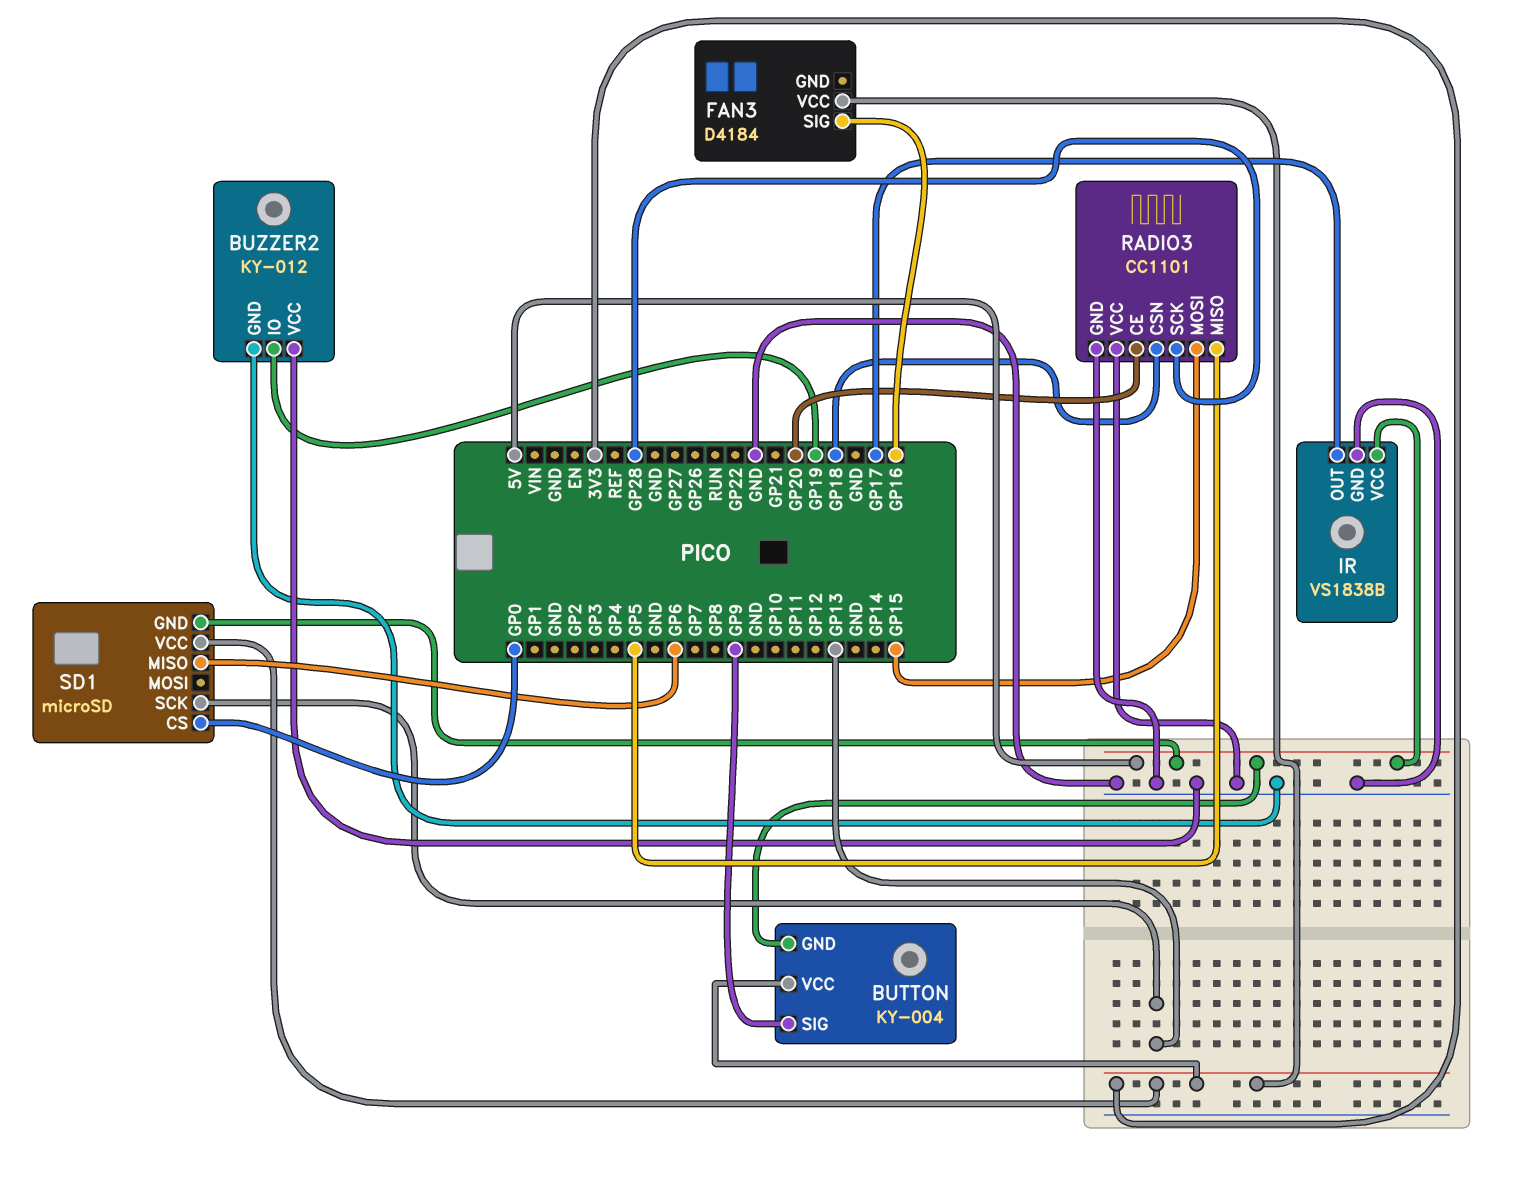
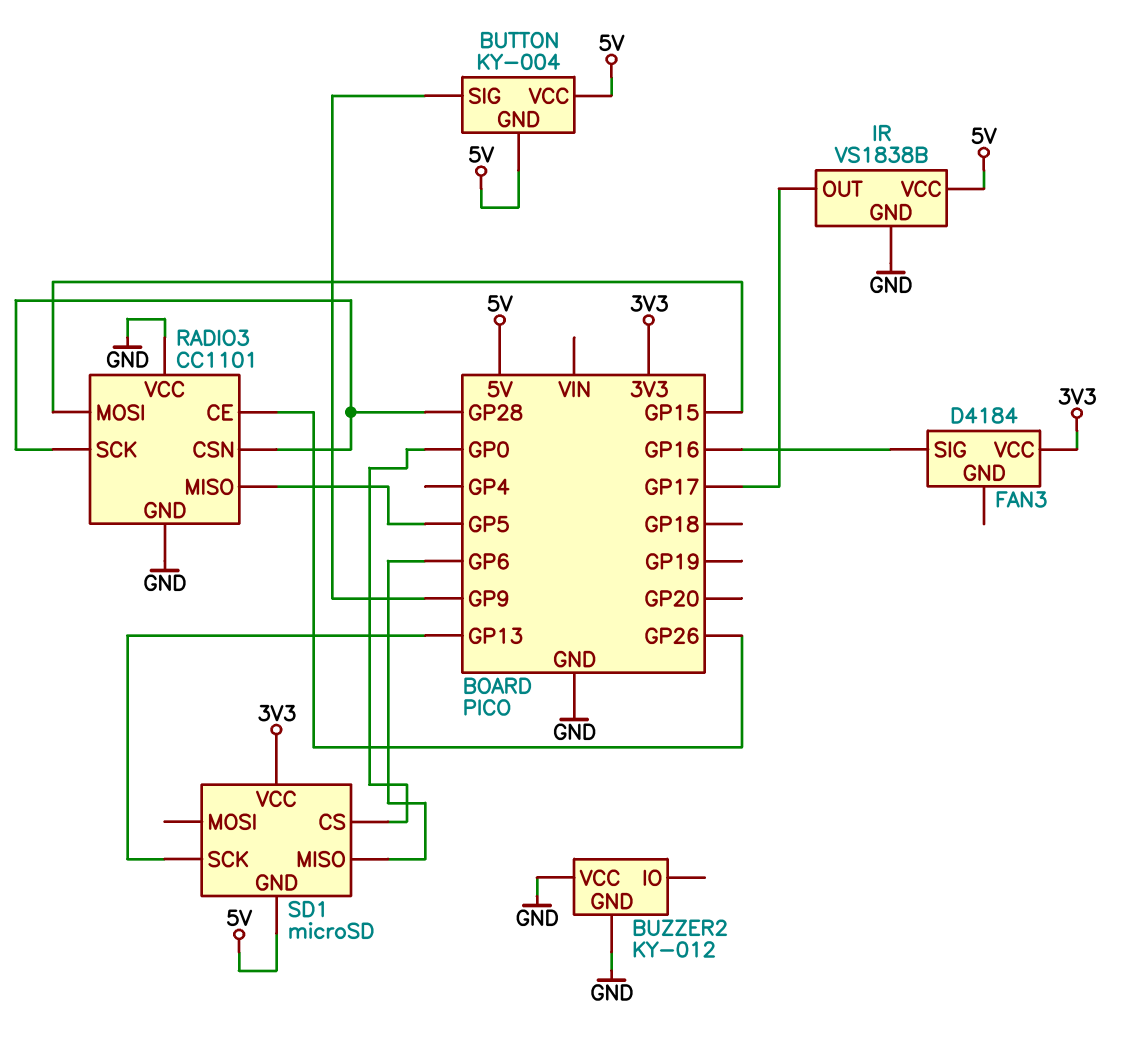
BUTTON pin VCC: 3V3 -> 5V
BUZZER2 pin IO: GP19 -> none
RADIO3 pin CE: GP20 -> GP26
RADIO3 pin CSN: GP18 -> GP28

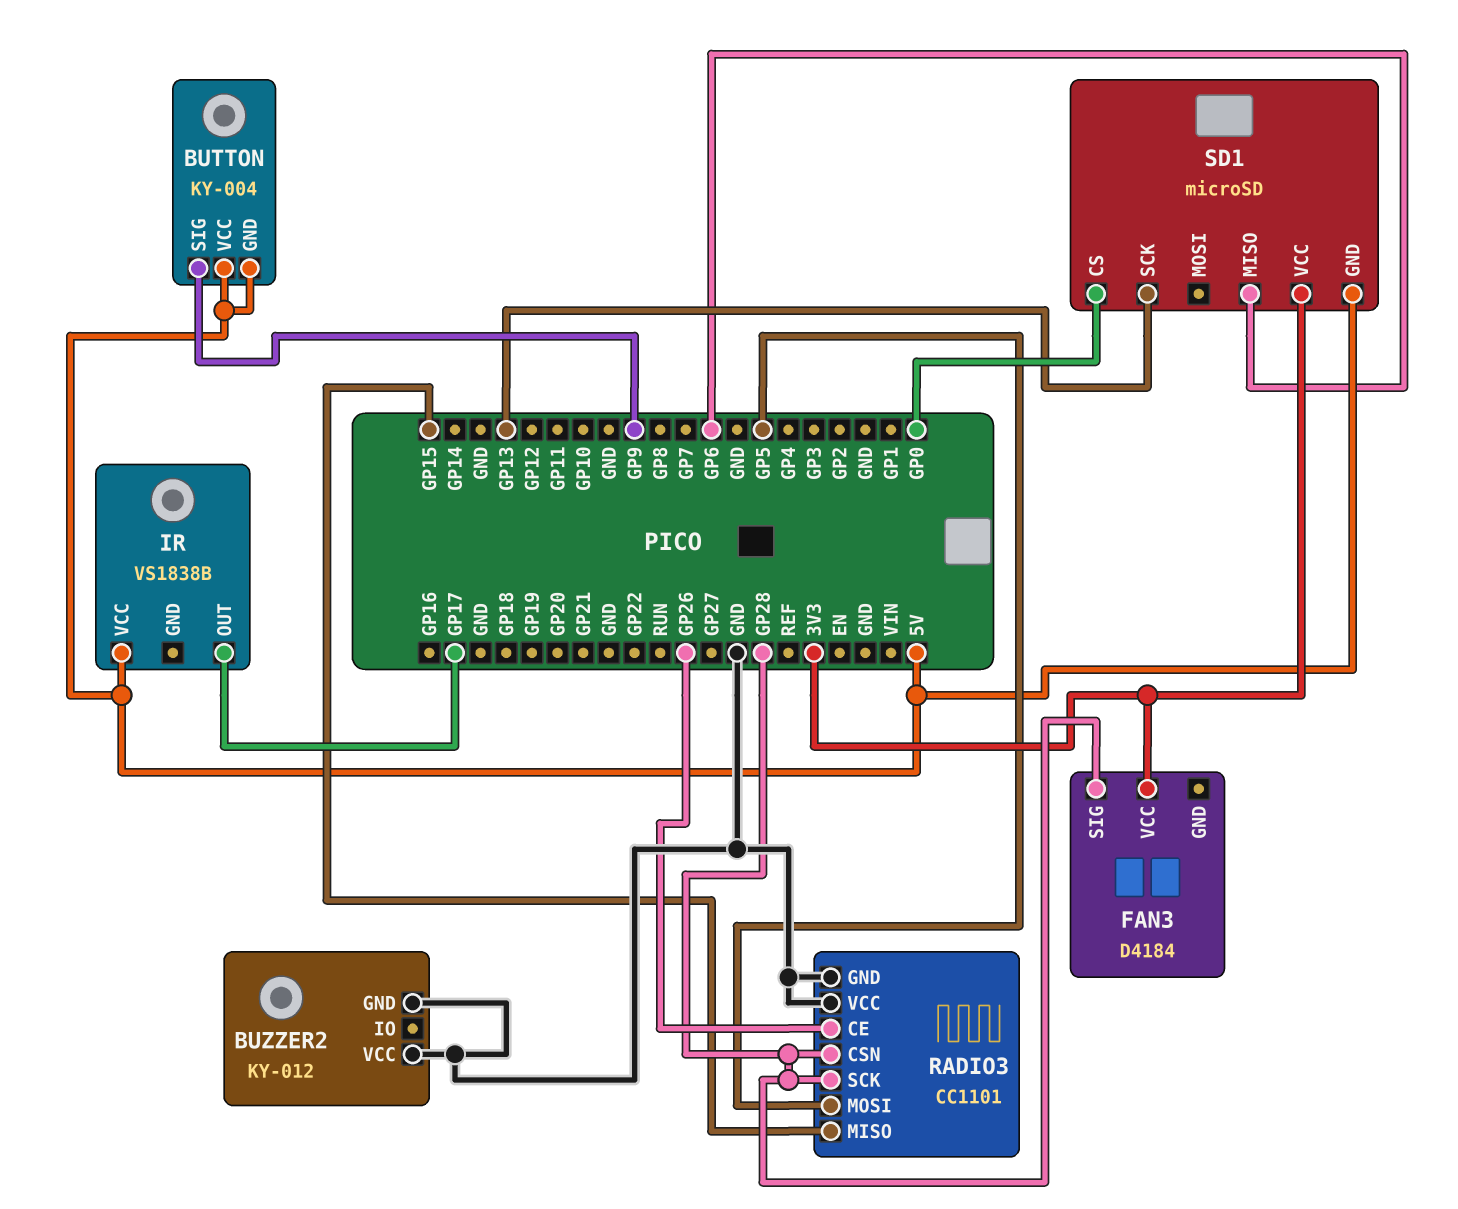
FAN3 pin SIG: GP16 -> GP28
IR pin GND: GND -> none
RADIO3 pin MISO: GP5 -> GP15
RADIO3 pin MOSI: GP15 -> GP5

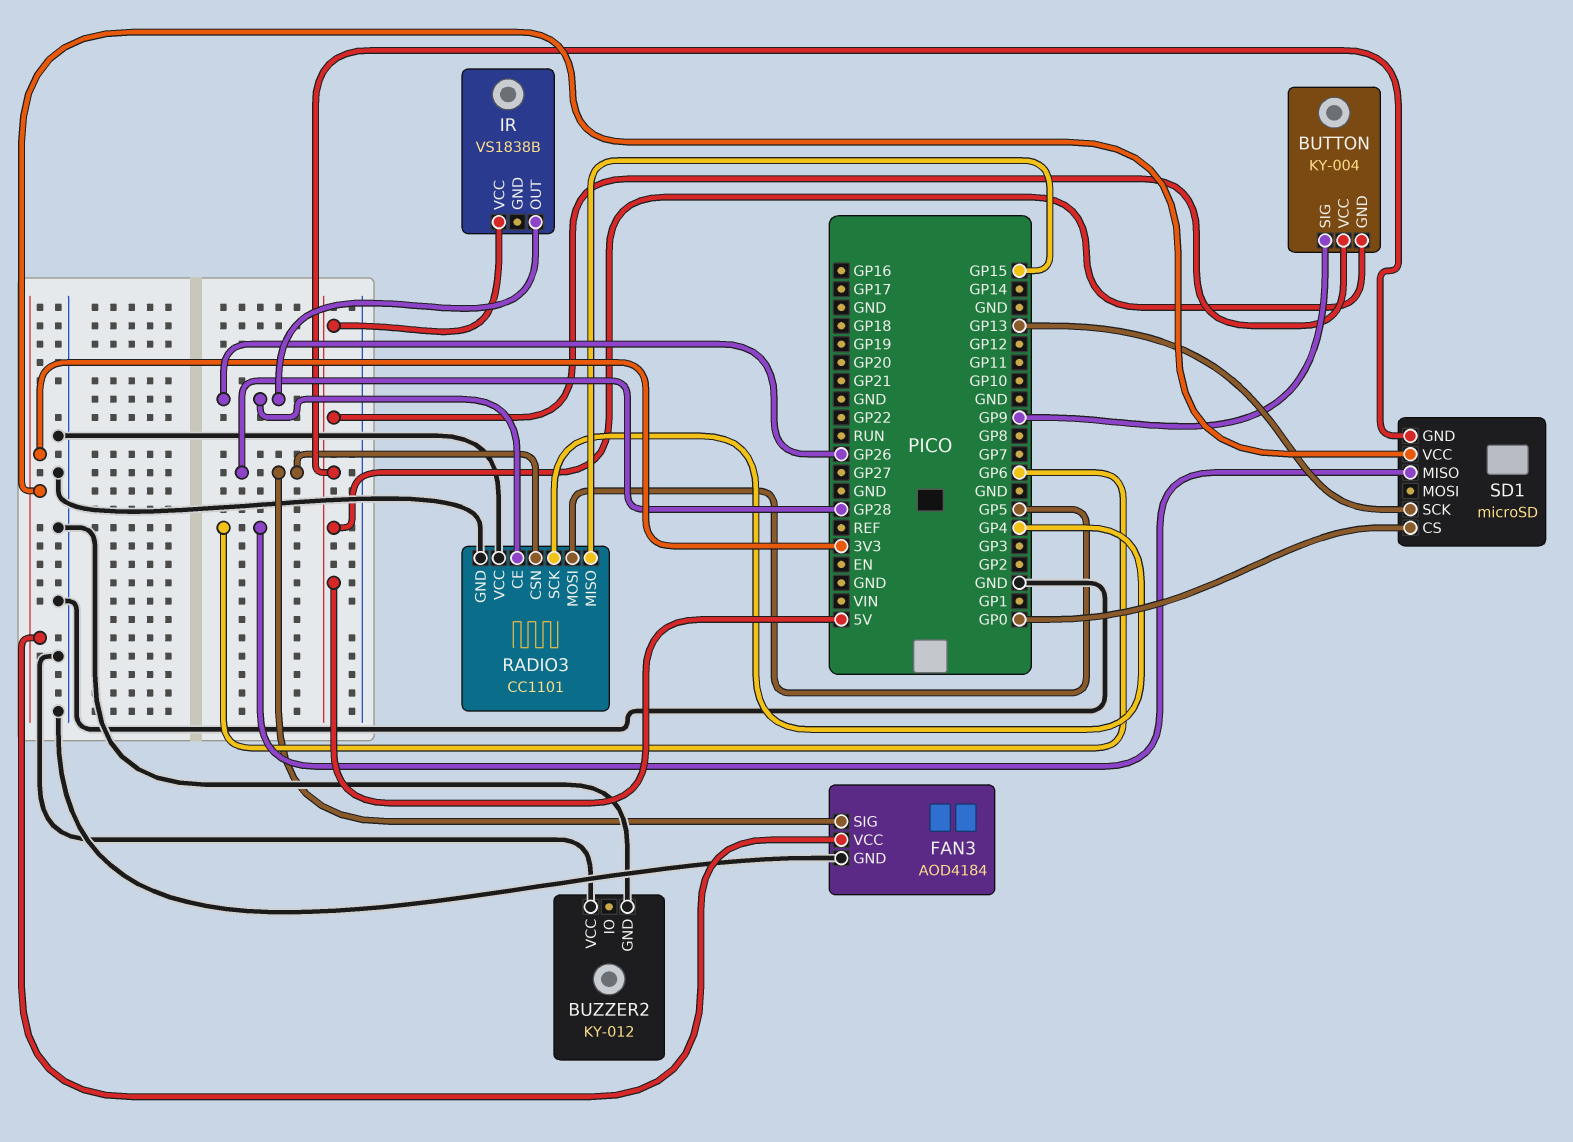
FAN3: D4184 -> AOD4184
FAN3 pin GND: none -> GND
IR pin OUT: GP17 -> GP26
RADIO3 pin SCK: GP28 -> GP4

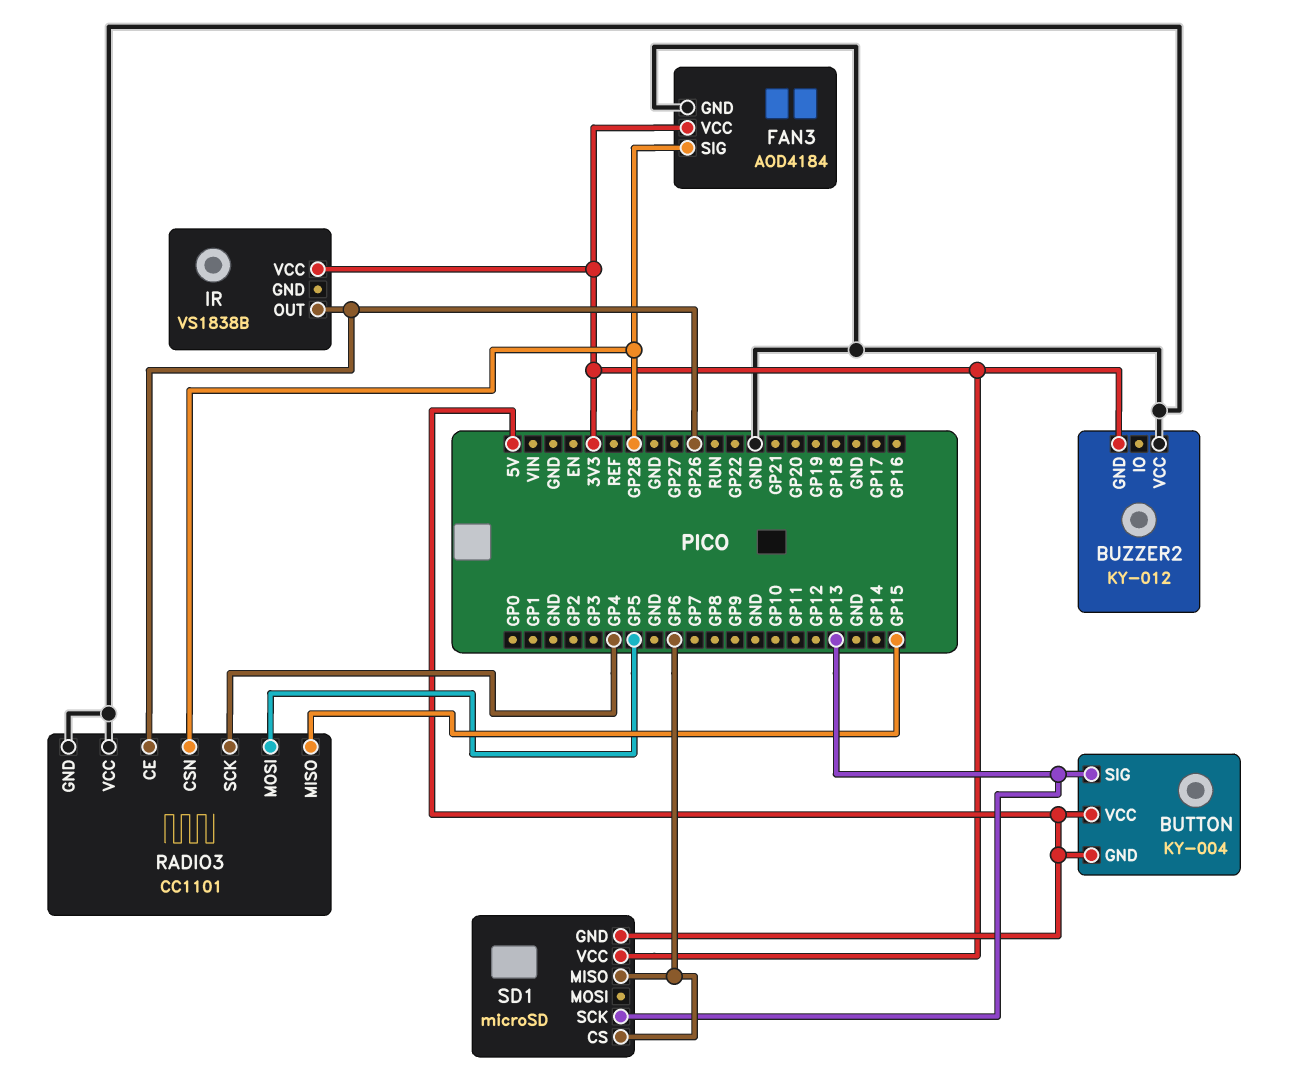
BUTTON pin SIG: GP9 -> GP13
BUZZER2 pin GND: GND -> 3V3
IR pin VCC: 5V -> 3V3
SD1 pin CS: GP0 -> GP6

